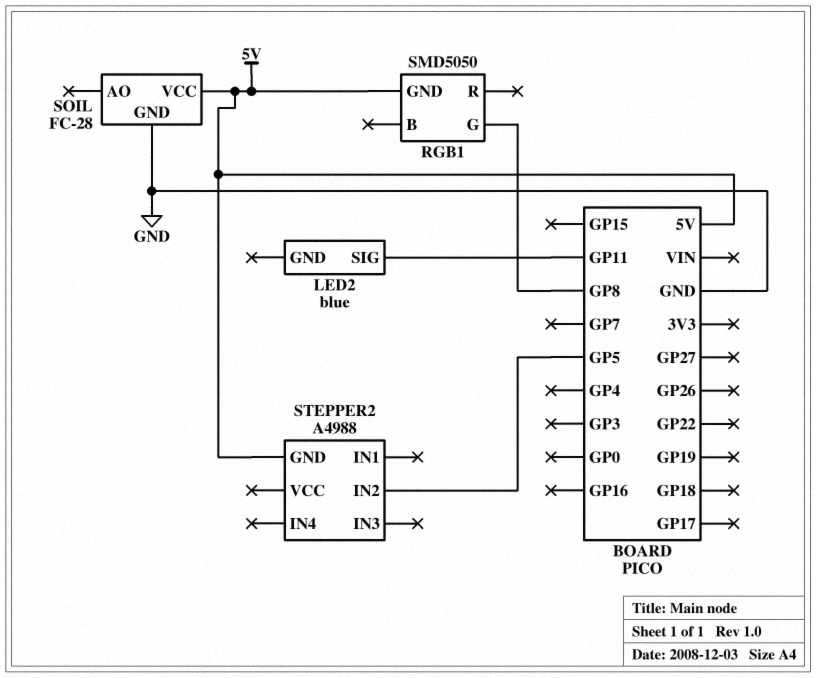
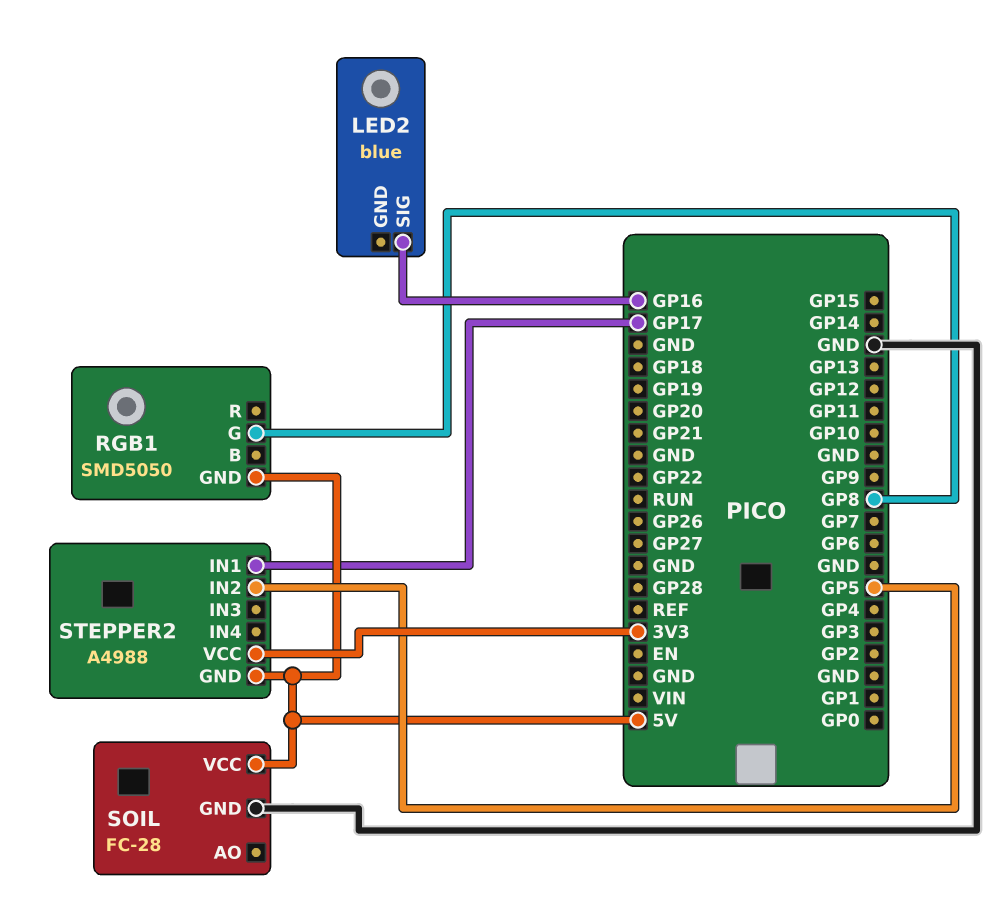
LED2 pin SIG: GP11 -> GP16
STEPPER2 pin IN1: none -> GP17
STEPPER2 pin VCC: none -> 3V3

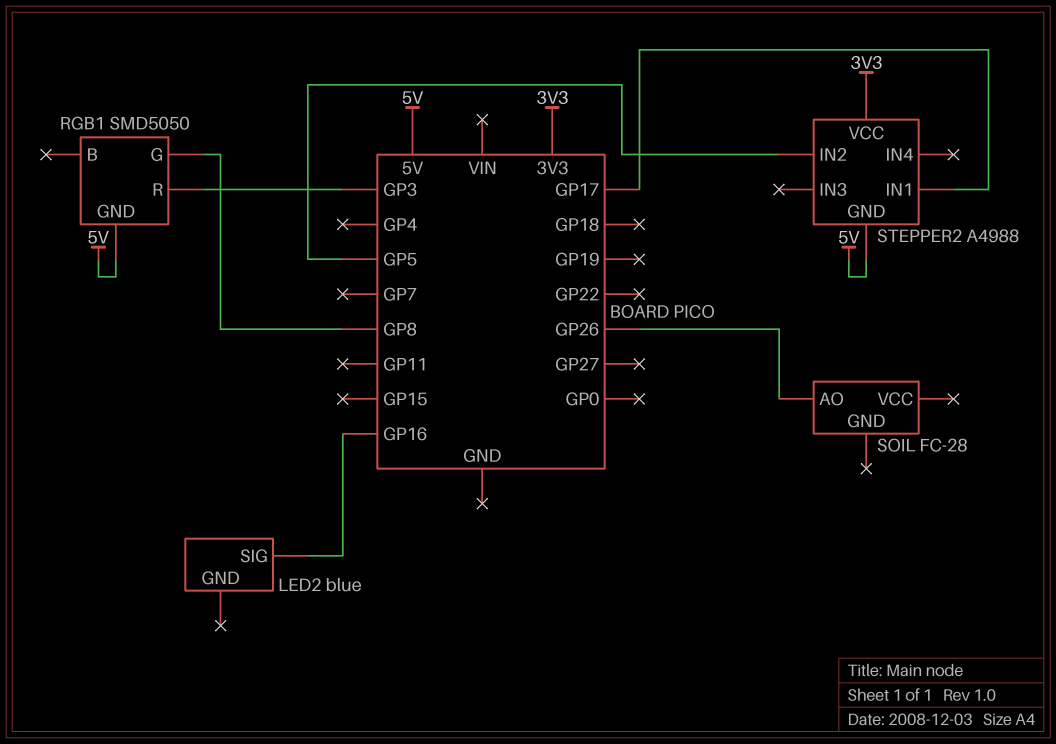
RGB1 pin R: none -> GP3
SOIL pin AO: none -> GP26
SOIL pin GND: GND -> none
SOIL pin VCC: 5V -> none

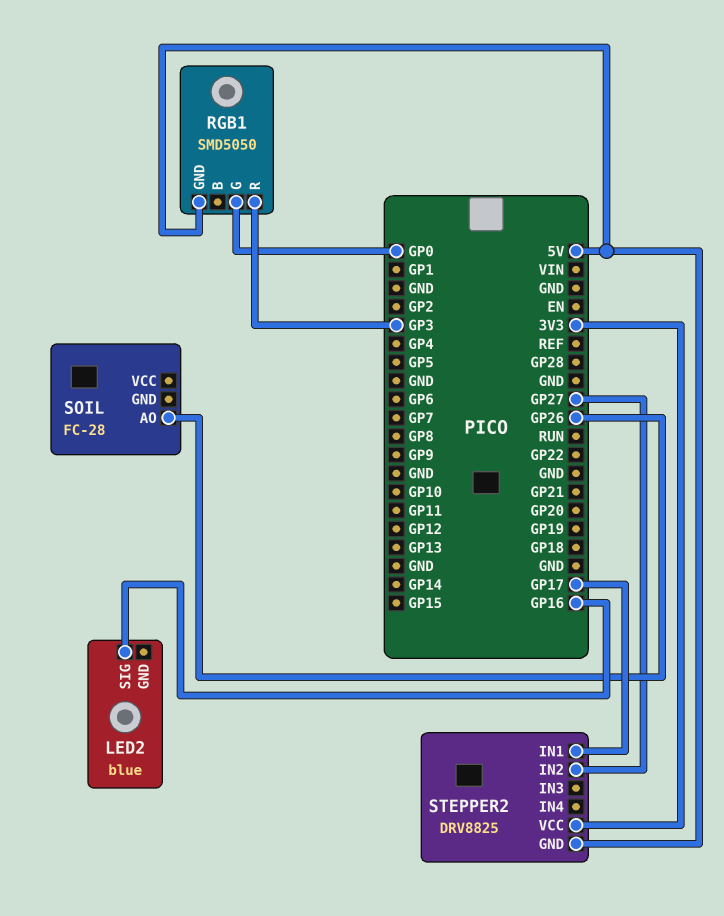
RGB1 pin G: GP8 -> GP0
STEPPER2: A4988 -> DRV8825
STEPPER2 pin IN2: GP5 -> GP27

